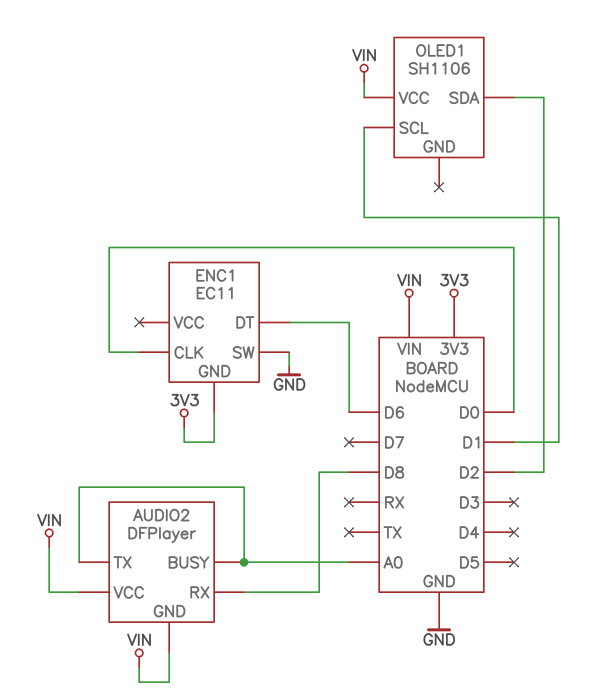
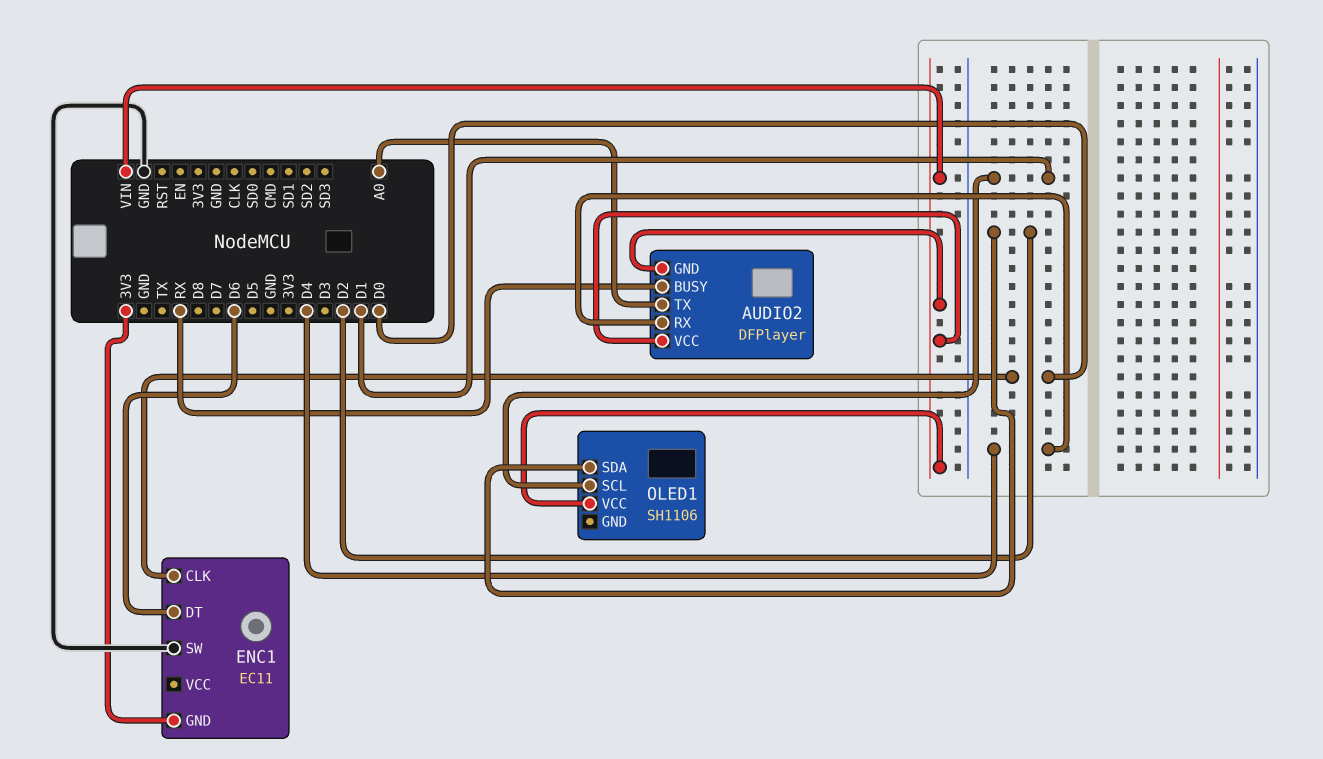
AUDIO2 pin BUSY: A0 -> RX
AUDIO2 pin RX: D8 -> D4

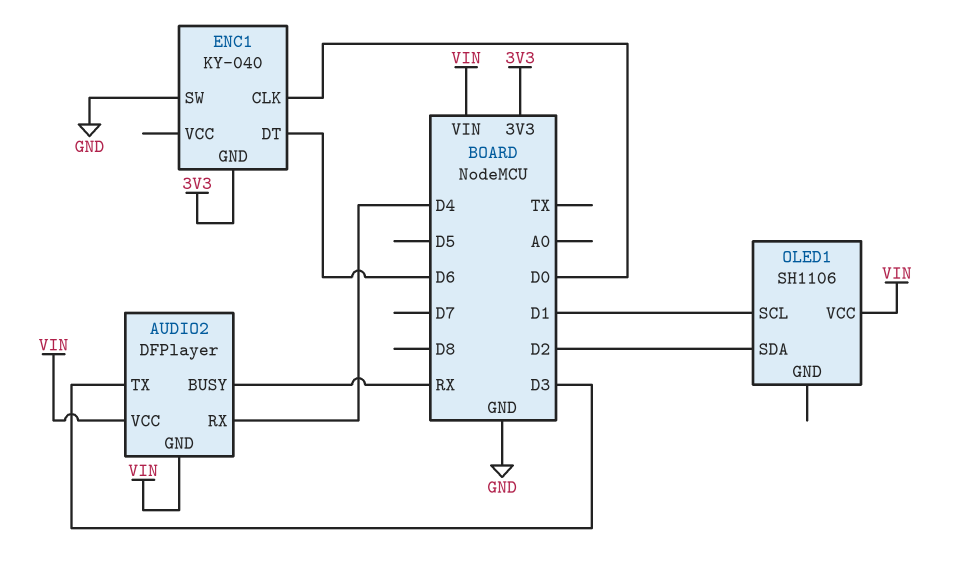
AUDIO2 pin TX: A0 -> D3
ENC1: EC11 -> KY-040

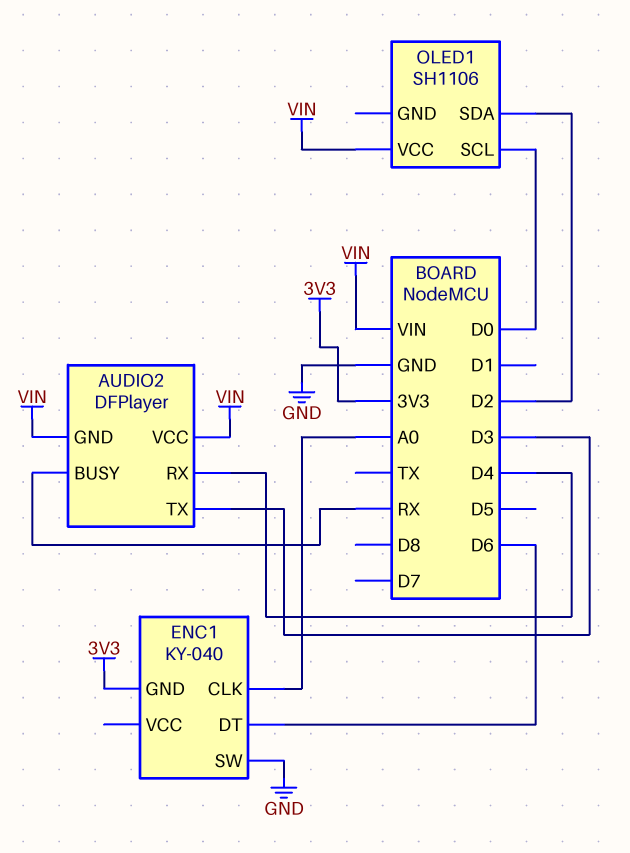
ENC1 pin CLK: D0 -> A0
OLED1 pin SCL: D1 -> D0

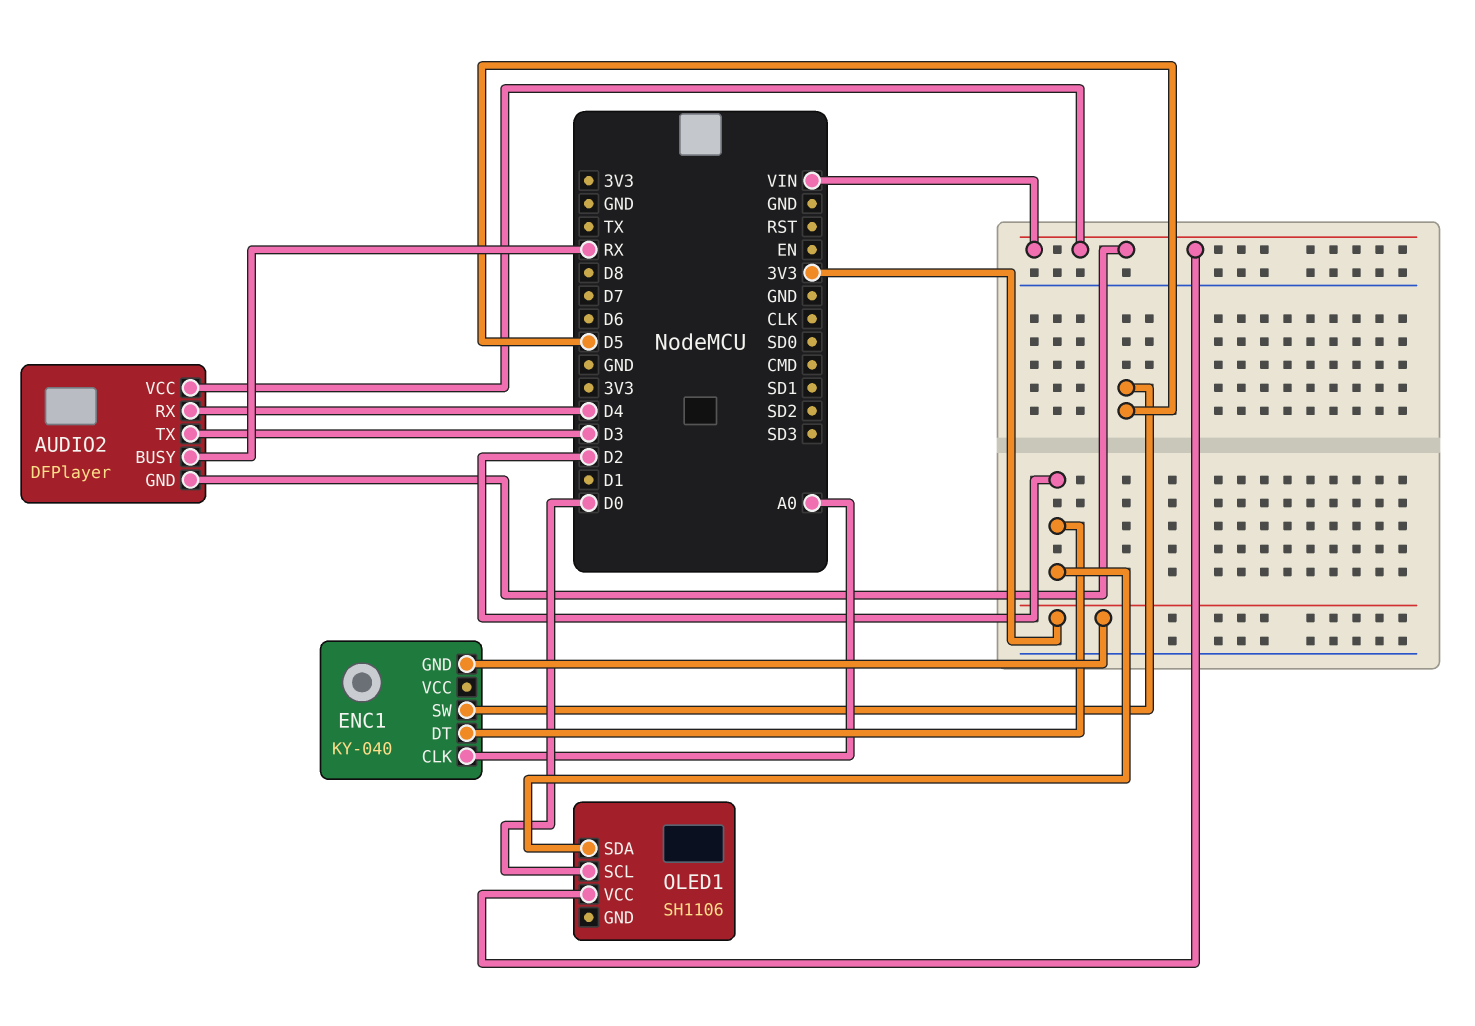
ENC1 pin DT: D6 -> D2
ENC1 pin SW: GND -> D5

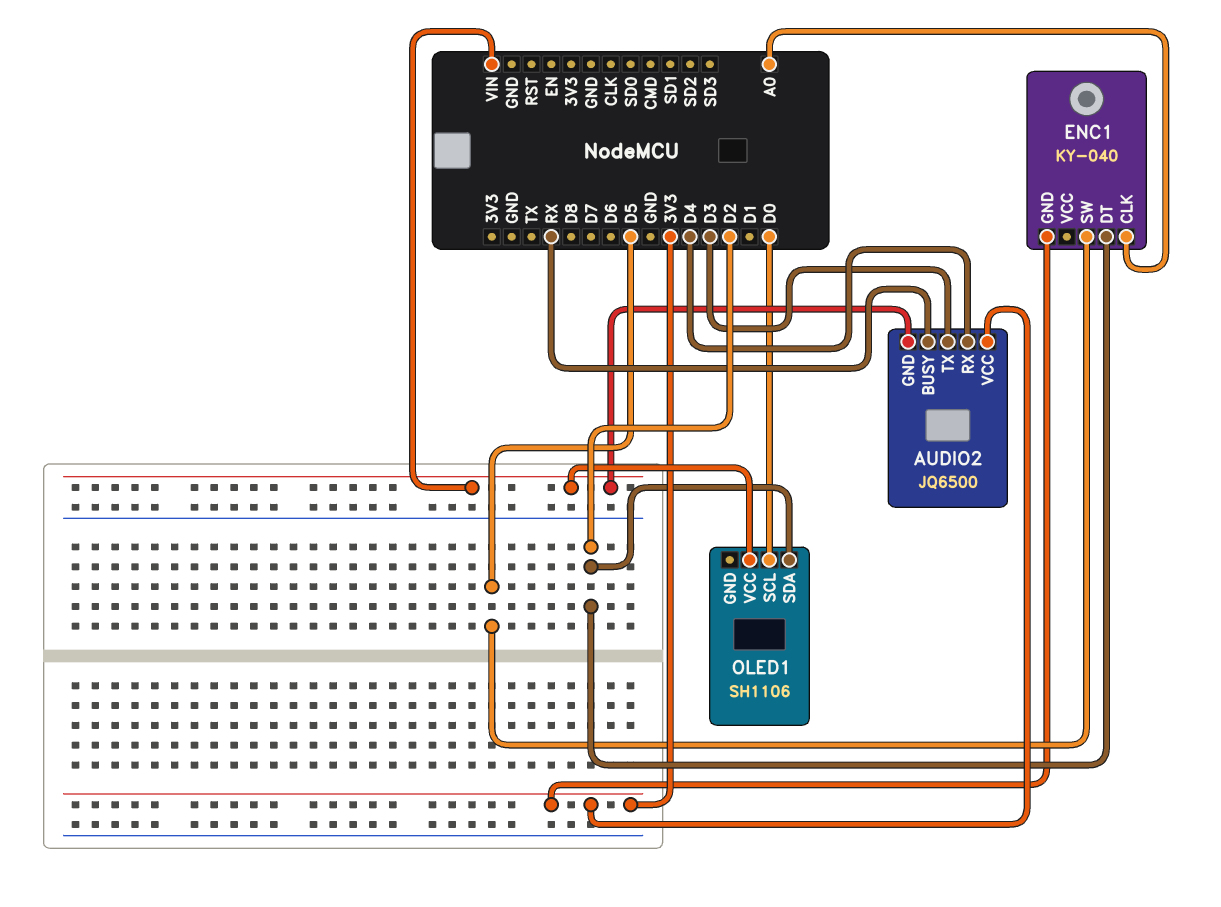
AUDIO2: DFPlayer -> JQ6500
AUDIO2 pin VCC: VIN -> 3V3

